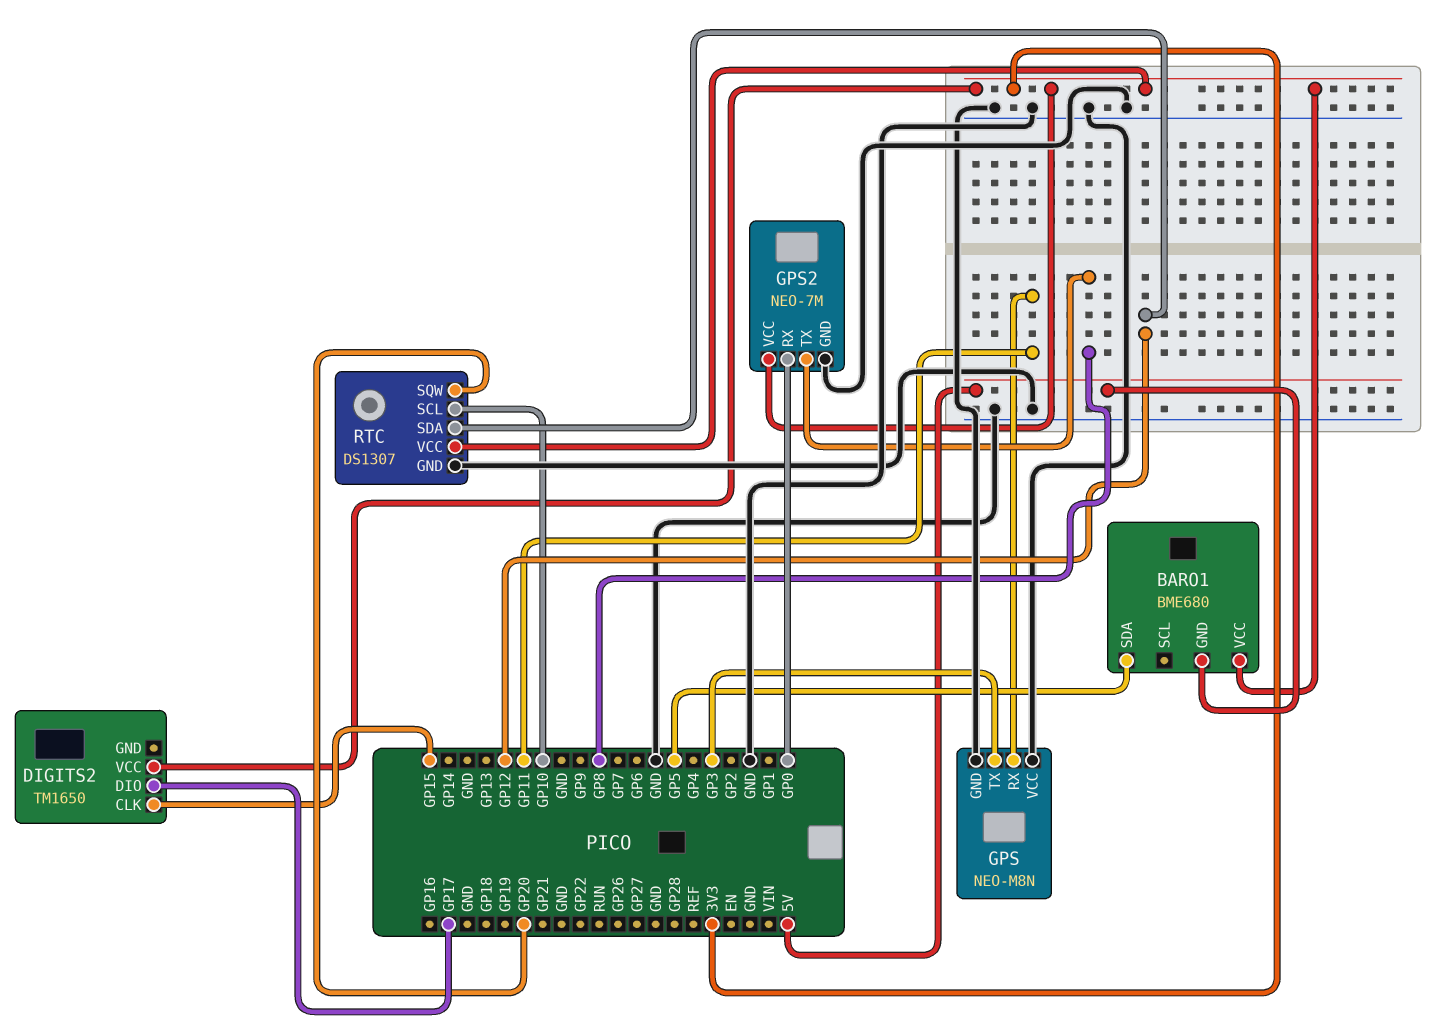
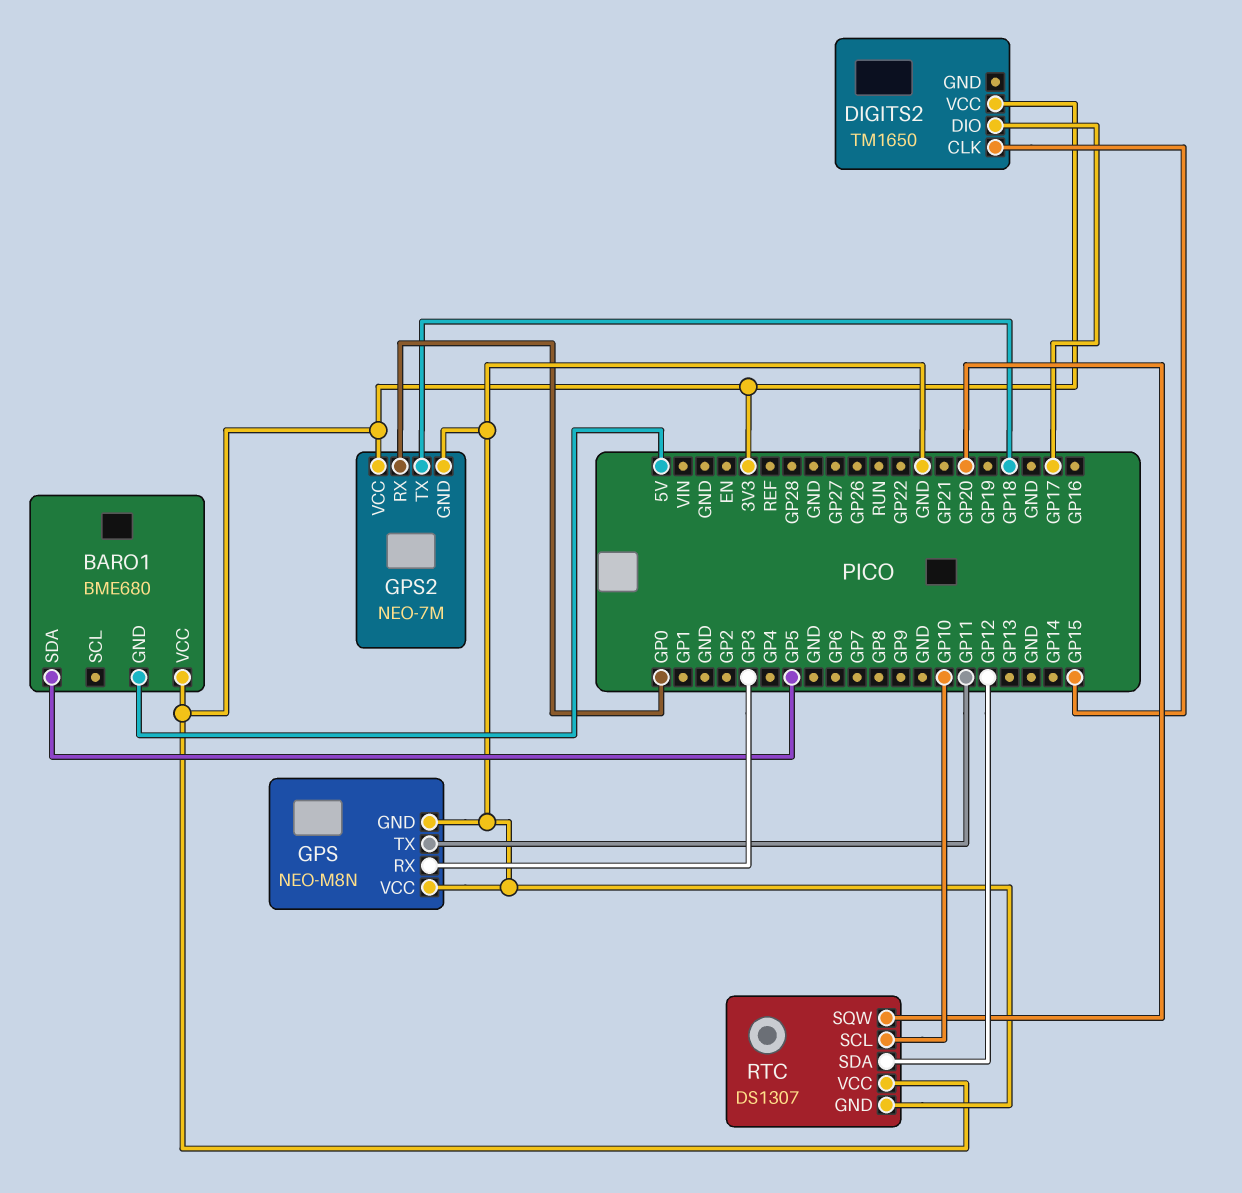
GPS pin RX: GP11 -> GP3
GPS pin TX: GP3 -> GP11
GPS2 pin TX: GP8 -> GP18

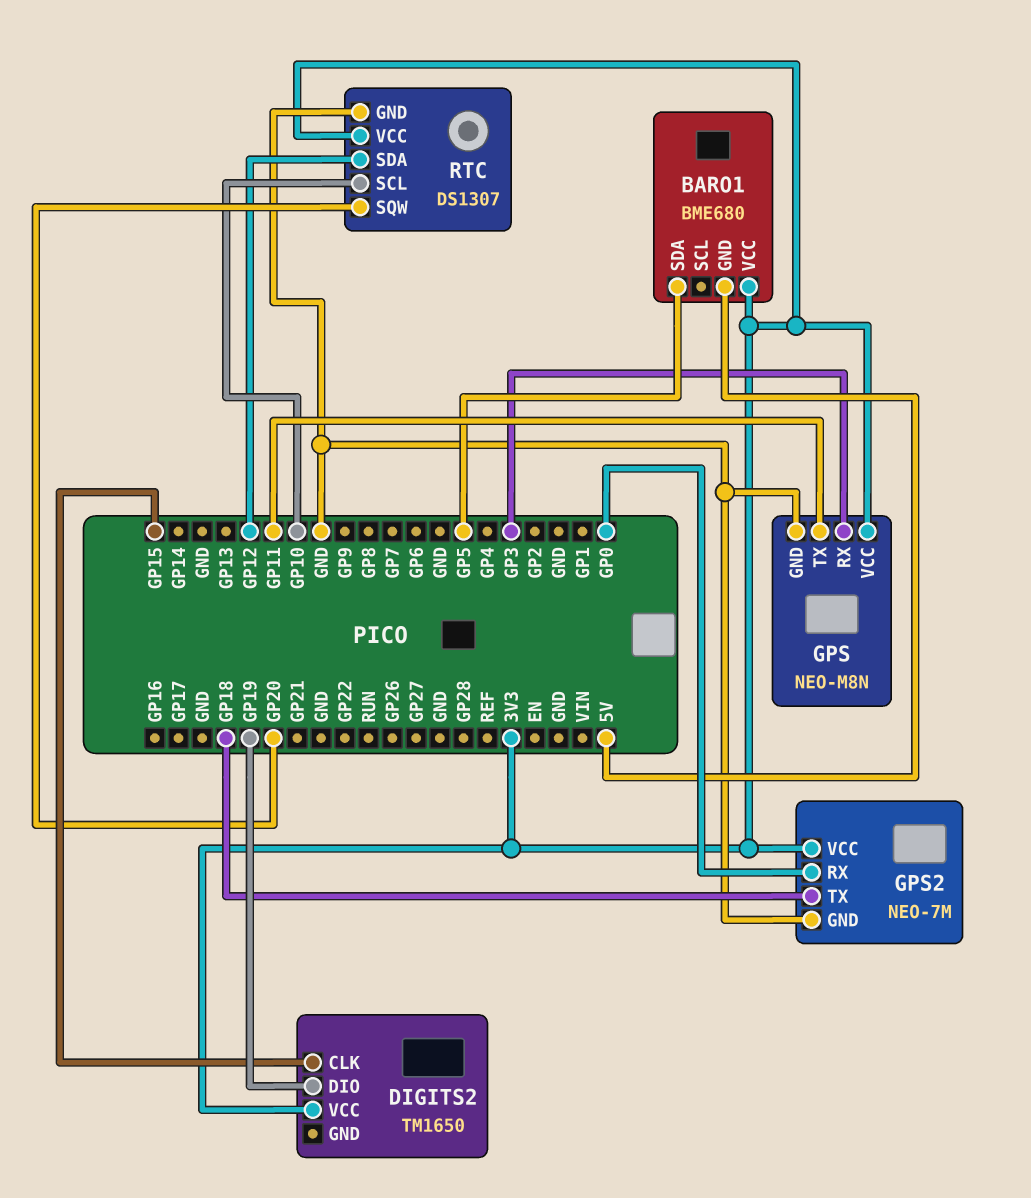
DIGITS2 pin DIO: GP17 -> GP19
GPS pin VCC: GND -> 3V3

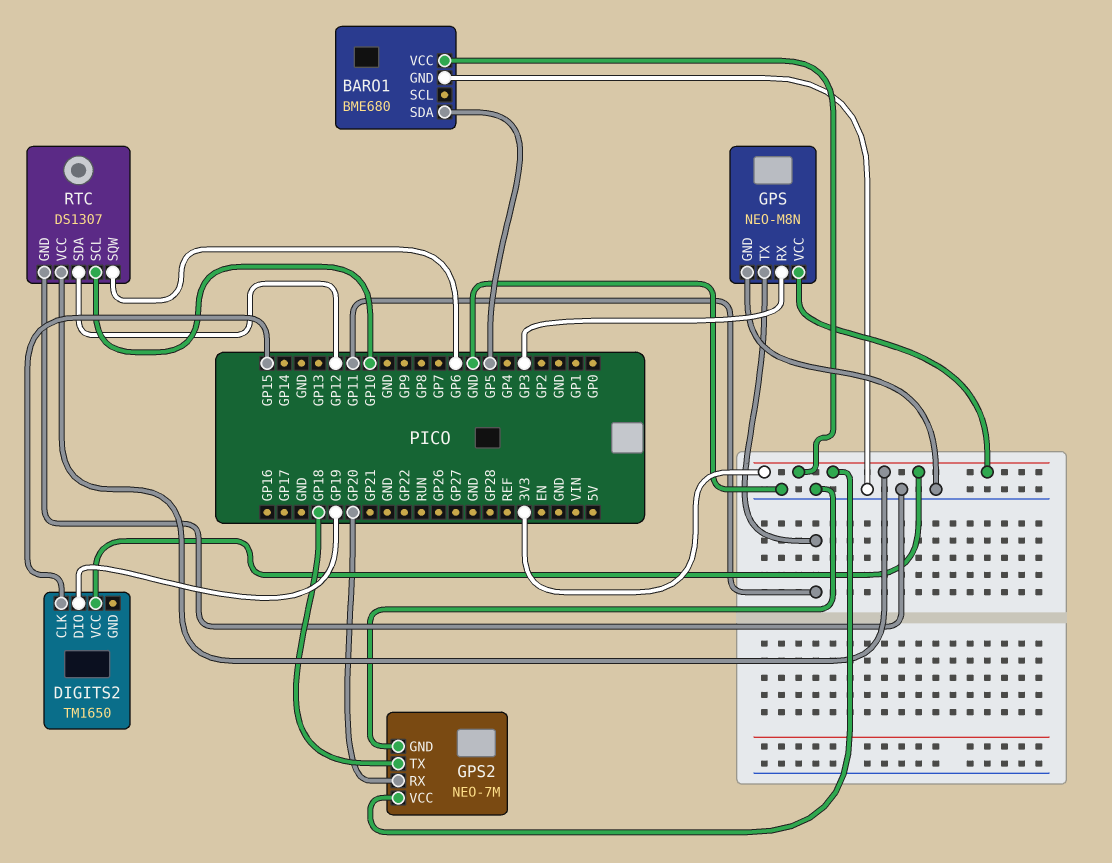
BARO1 pin GND: 5V -> GND
GPS2 pin RX: GP0 -> GP20
RTC pin SQW: GP20 -> GP6

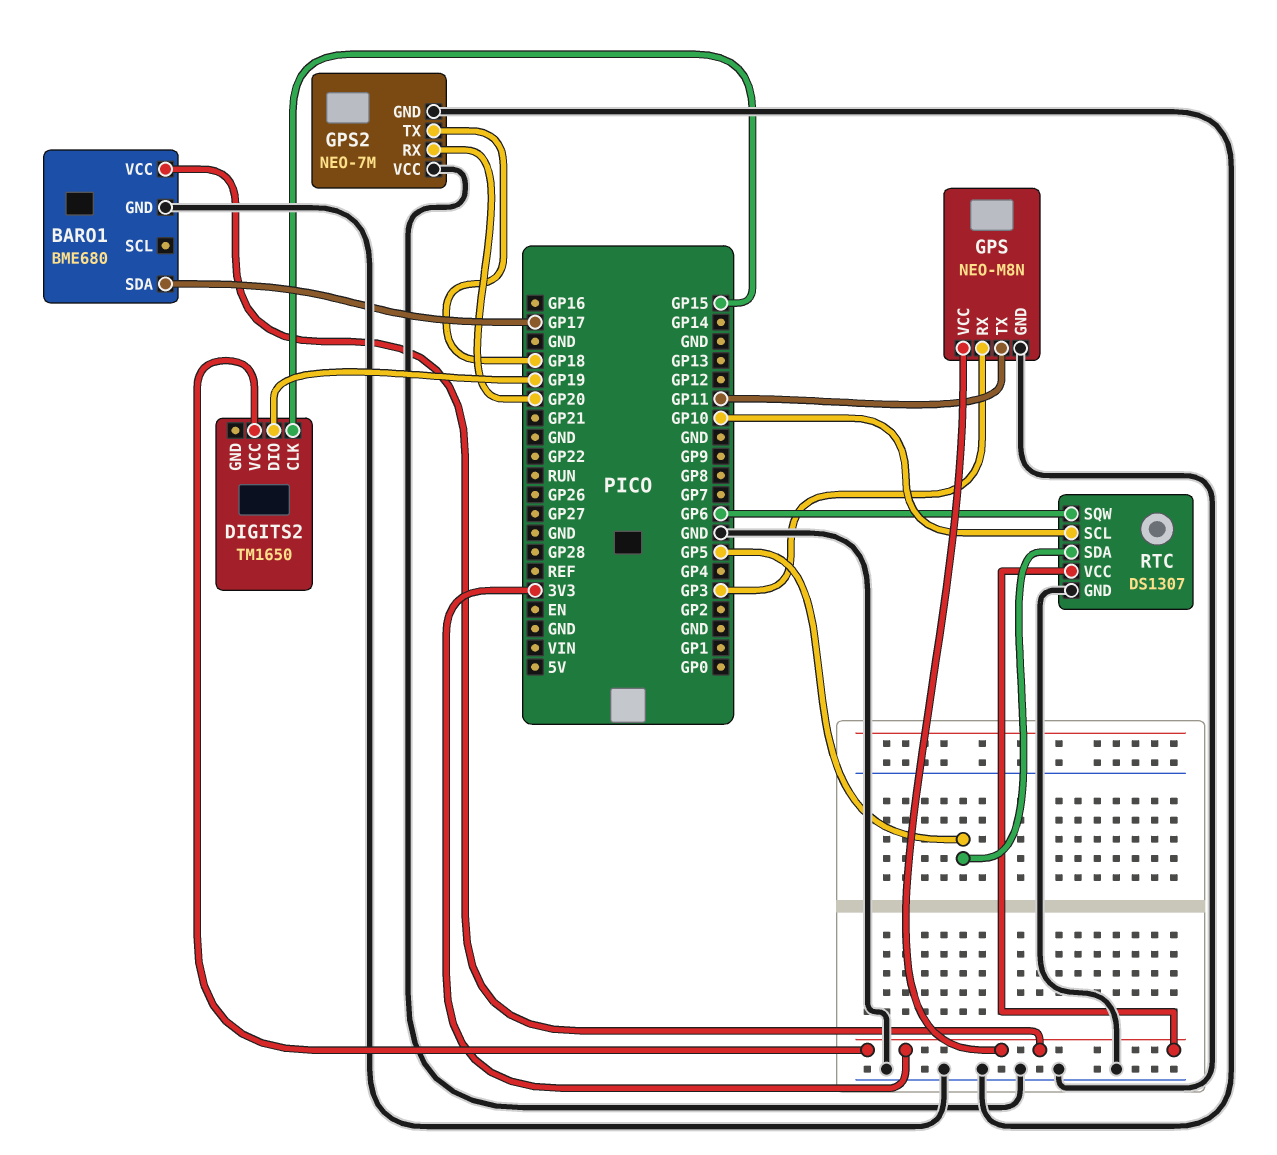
BARO1 pin SDA: GP5 -> GP17
GPS2 pin VCC: 3V3 -> GND
RTC pin SDA: GP12 -> GP5

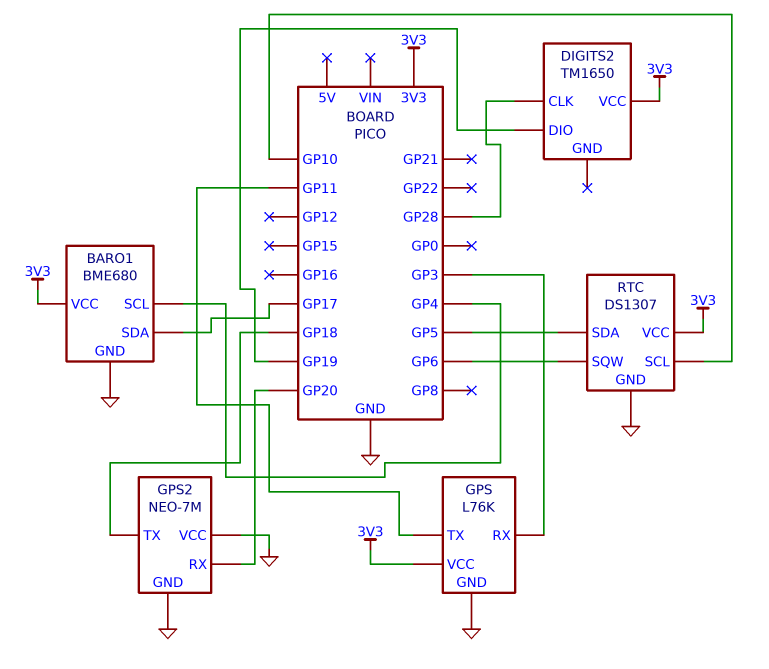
BARO1 pin SCL: none -> GP4
DIGITS2 pin CLK: GP15 -> GP28
GPS: NEO-M8N -> L76K

